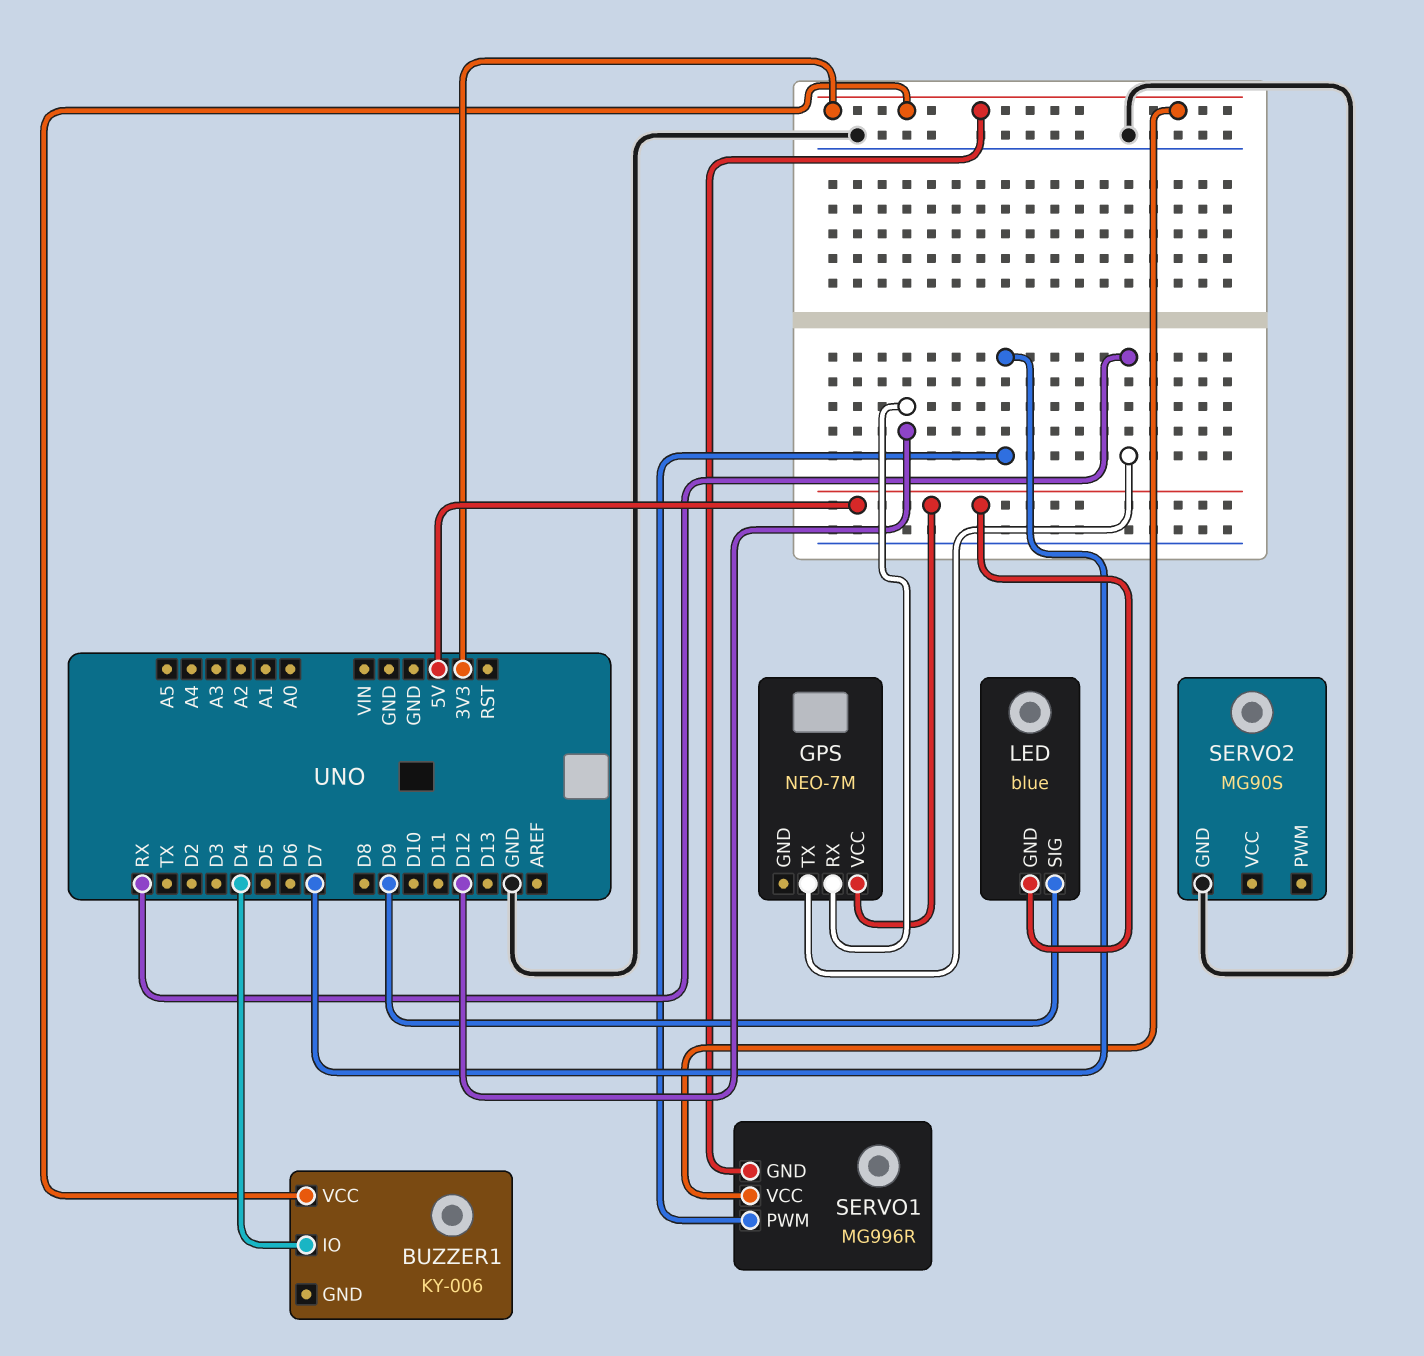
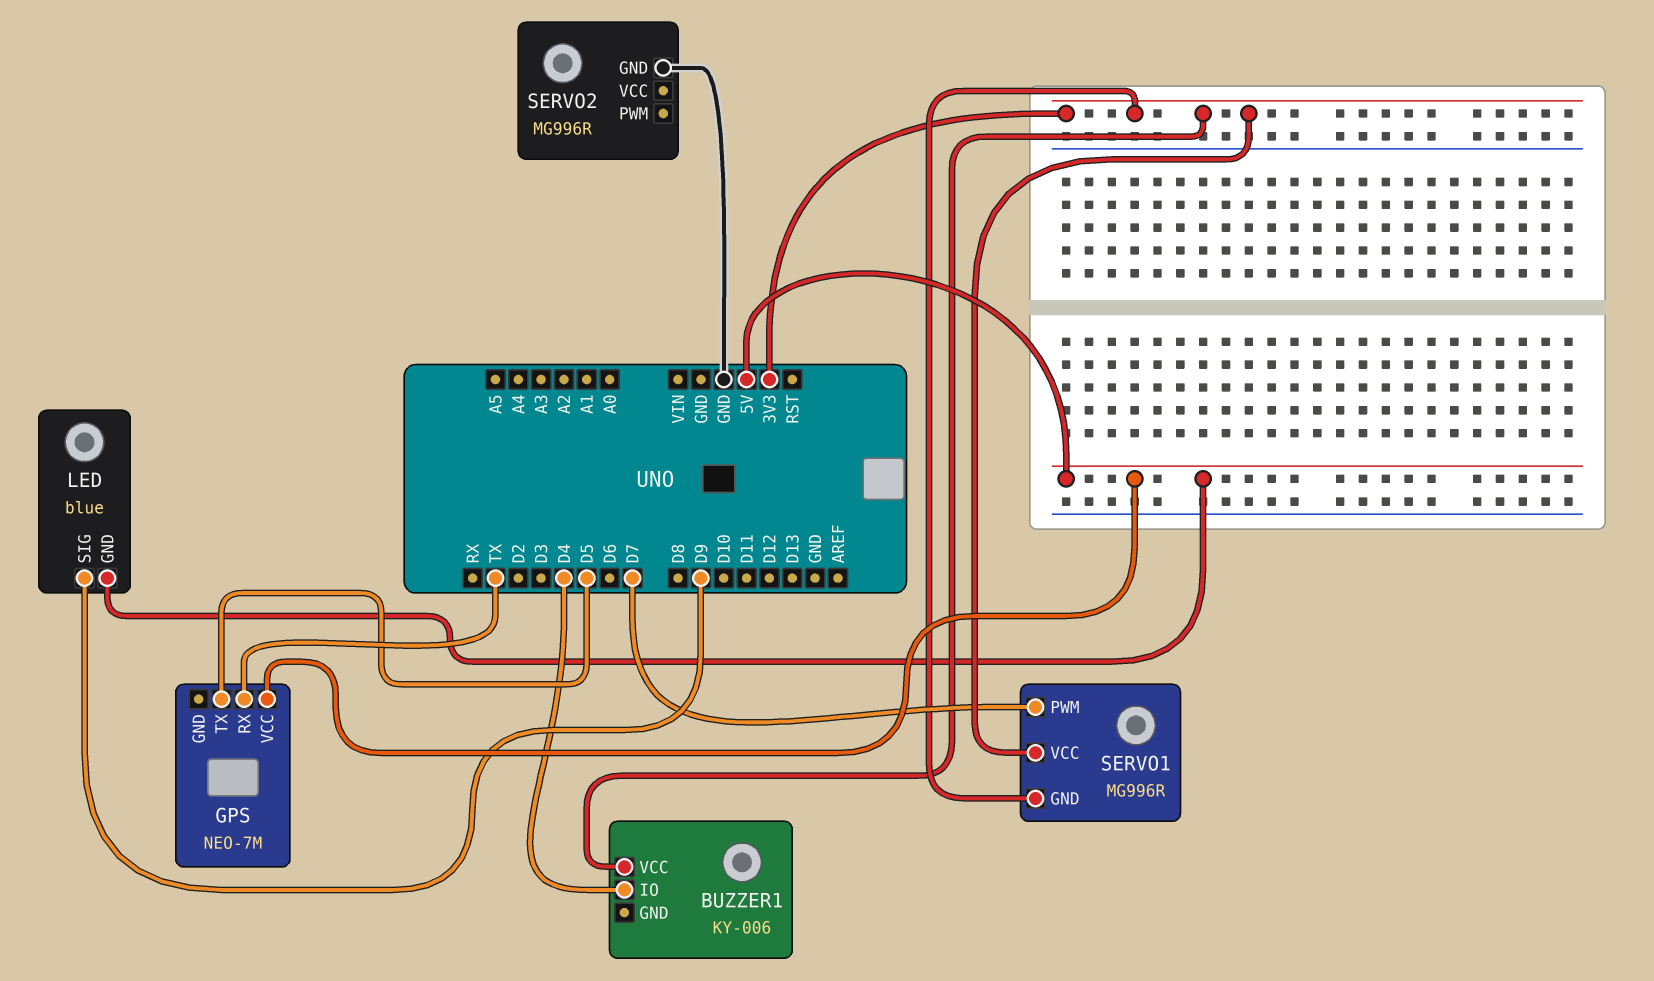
GPS pin RX: D12 -> TX
GPS pin TX: RX -> D5
SERVO2: MG90S -> MG996R

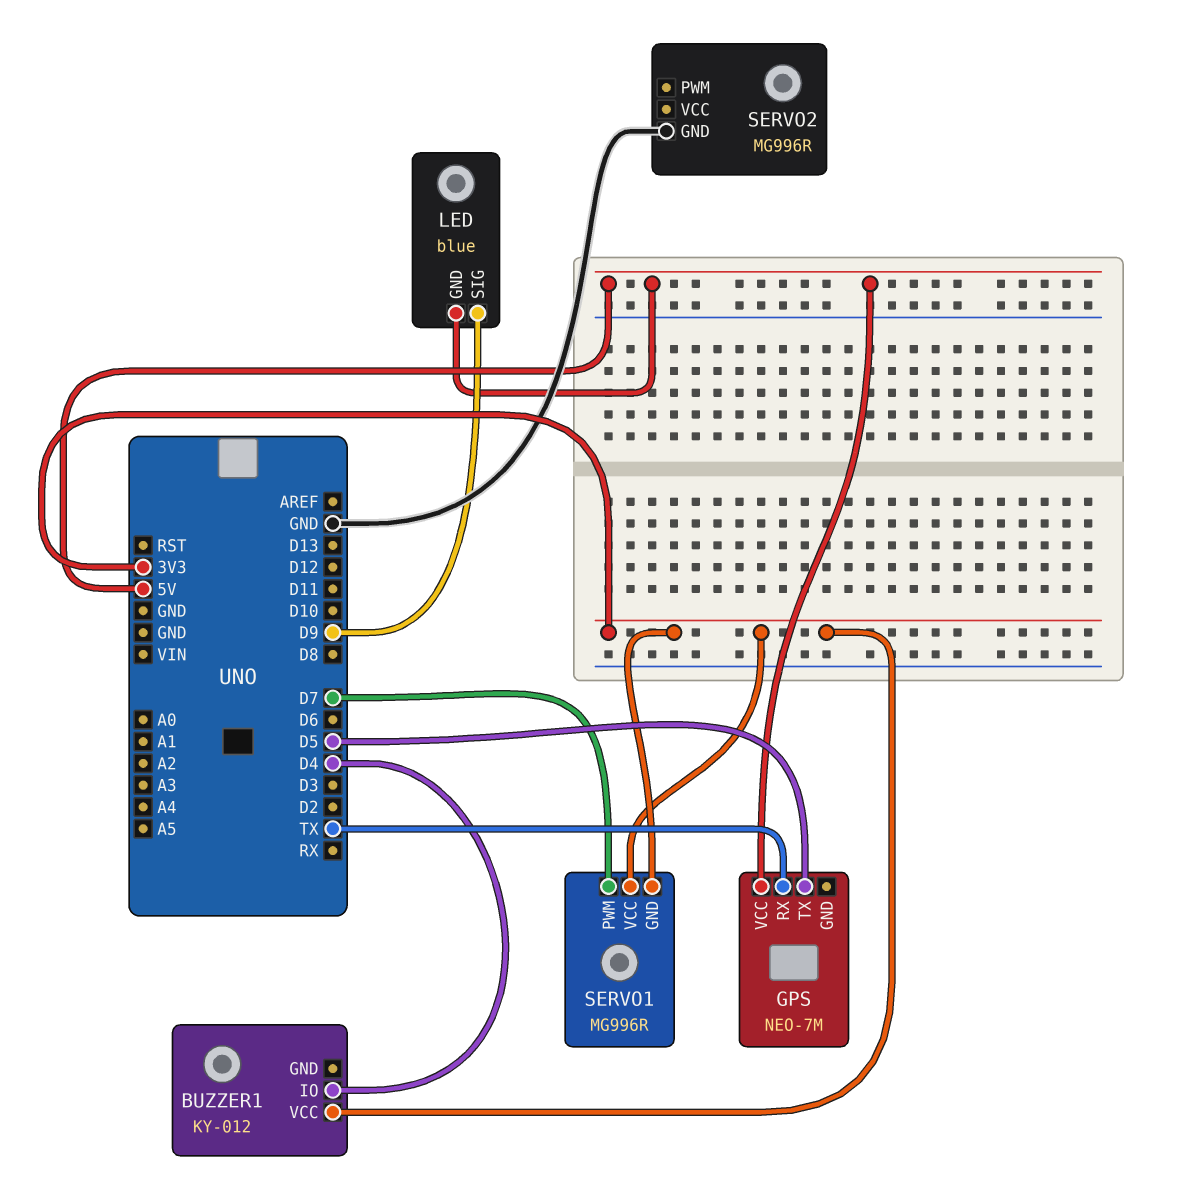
BUZZER1: KY-006 -> KY-012

